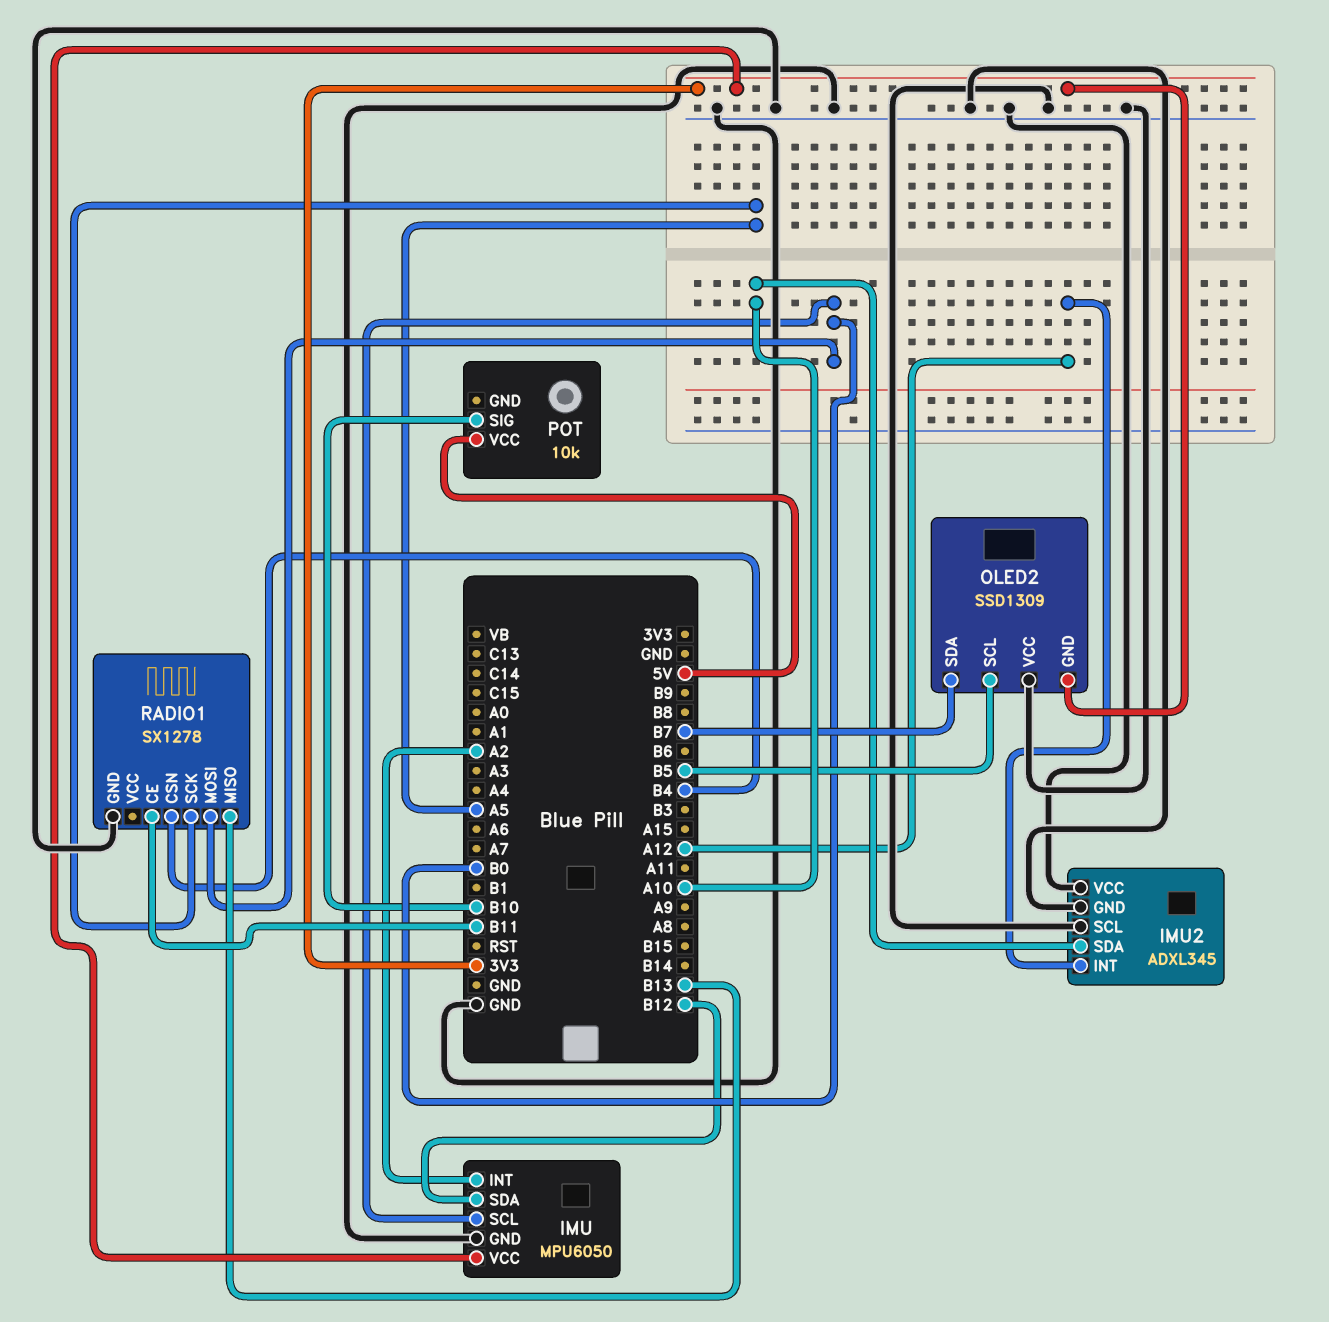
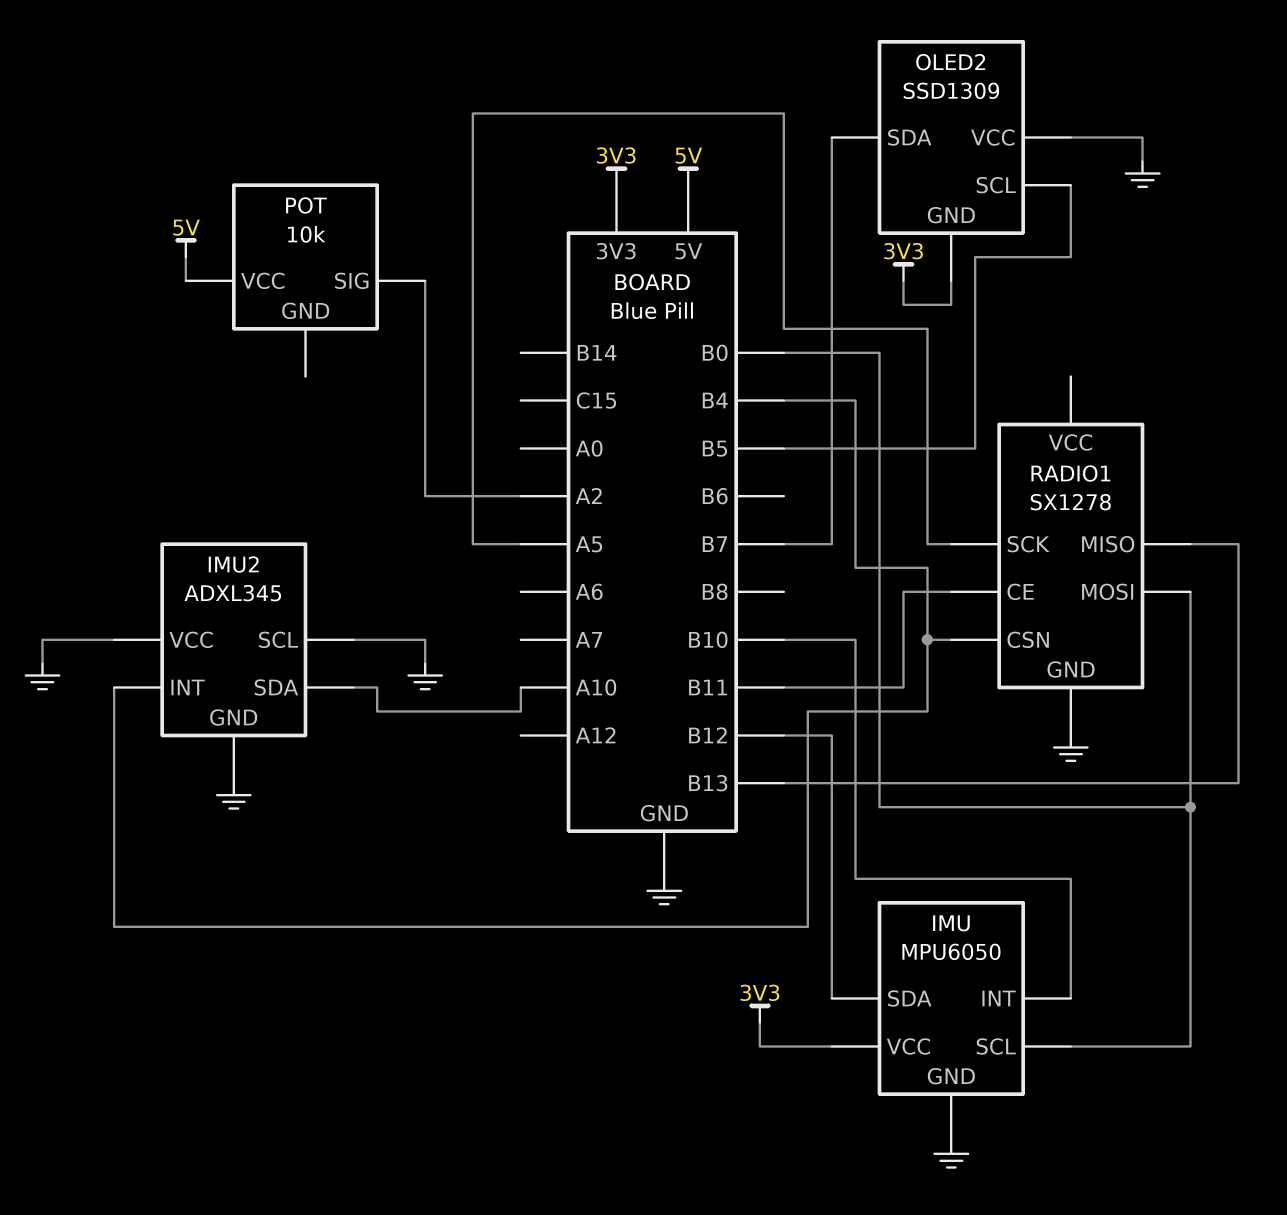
IMU pin INT: A2 -> B10
IMU2 pin INT: A12 -> B4
POT pin SIG: B10 -> A2

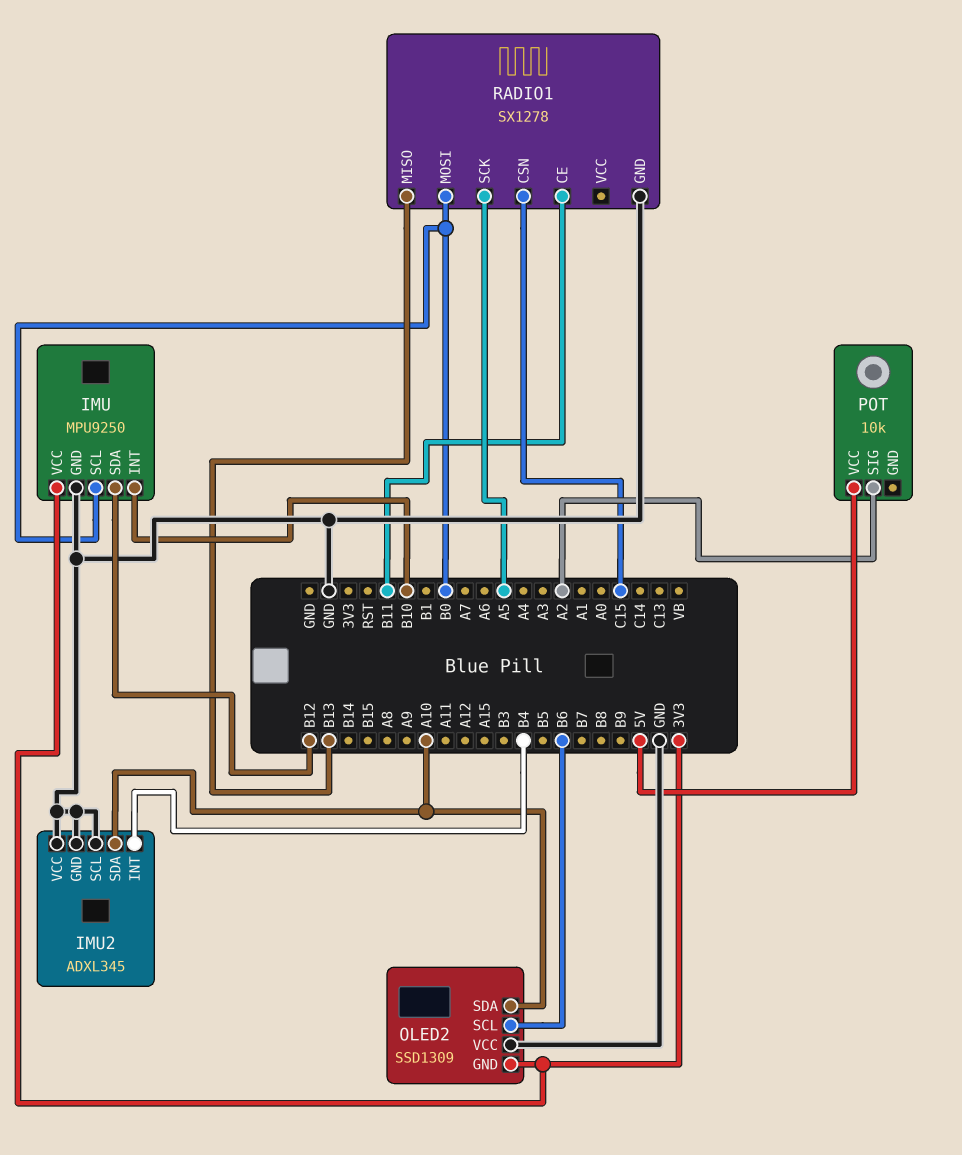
IMU: MPU6050 -> MPU9250
OLED2 pin SCL: B5 -> B6
OLED2 pin SDA: B7 -> A10
RADIO1 pin CSN: B4 -> C15

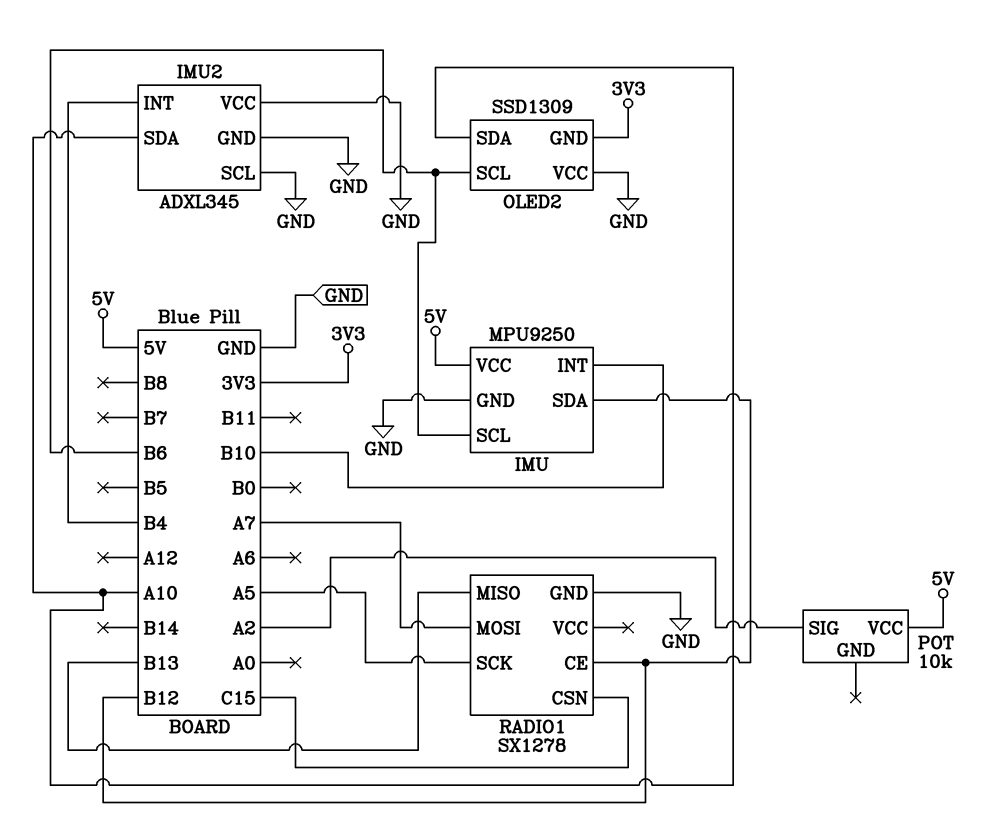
IMU pin SCL: B0 -> B6
IMU pin VCC: 3V3 -> 5V
RADIO1 pin CE: B11 -> B12
RADIO1 pin MOSI: B0 -> A7

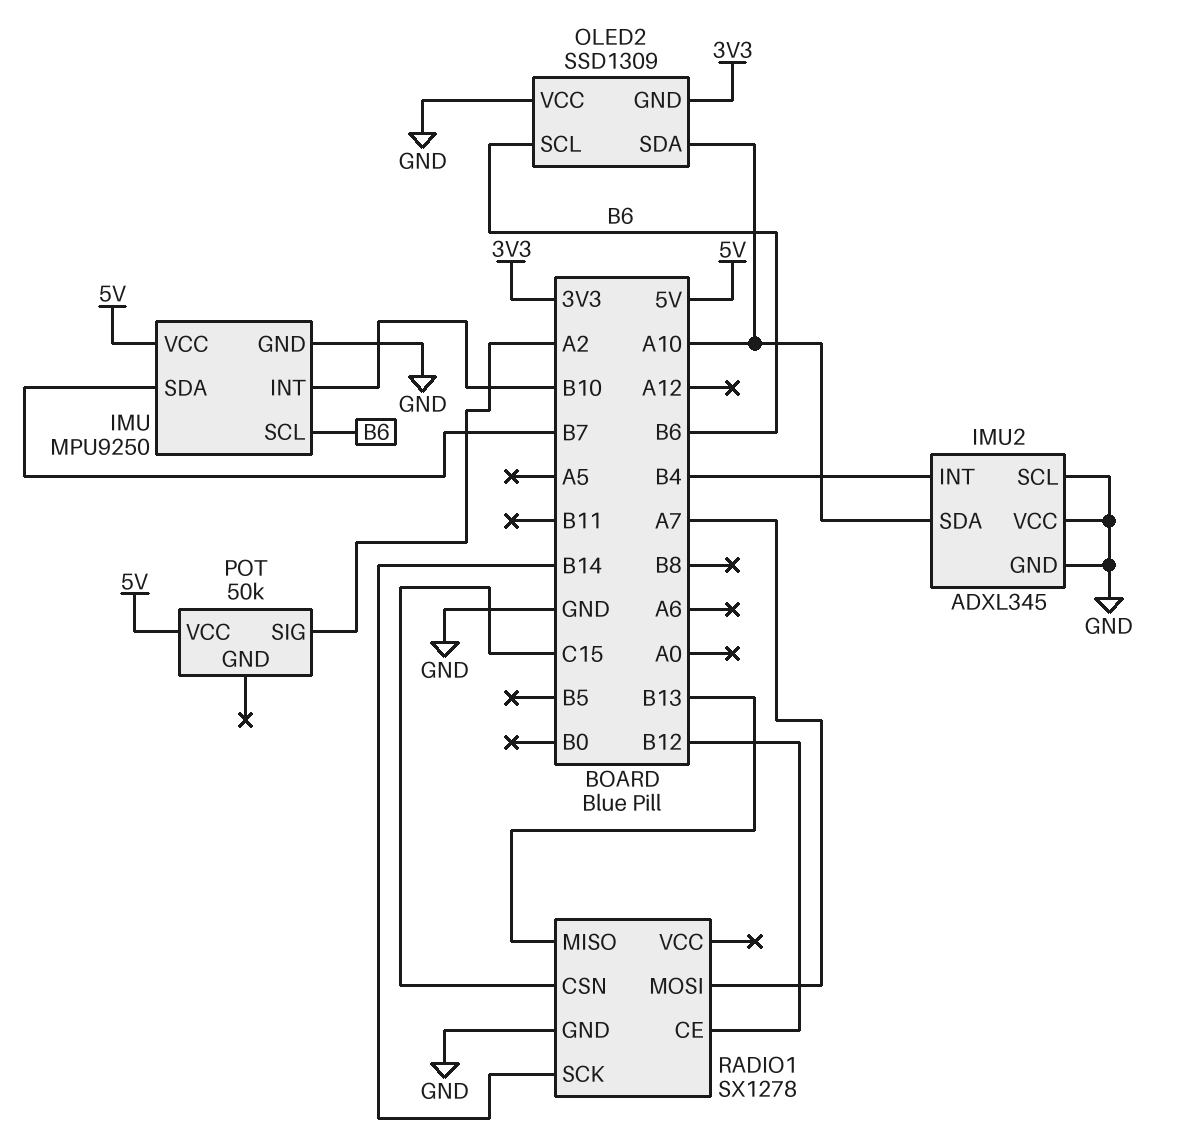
IMU pin SDA: B12 -> B7
POT: 10k -> 50k
RADIO1 pin SCK: A5 -> B14

